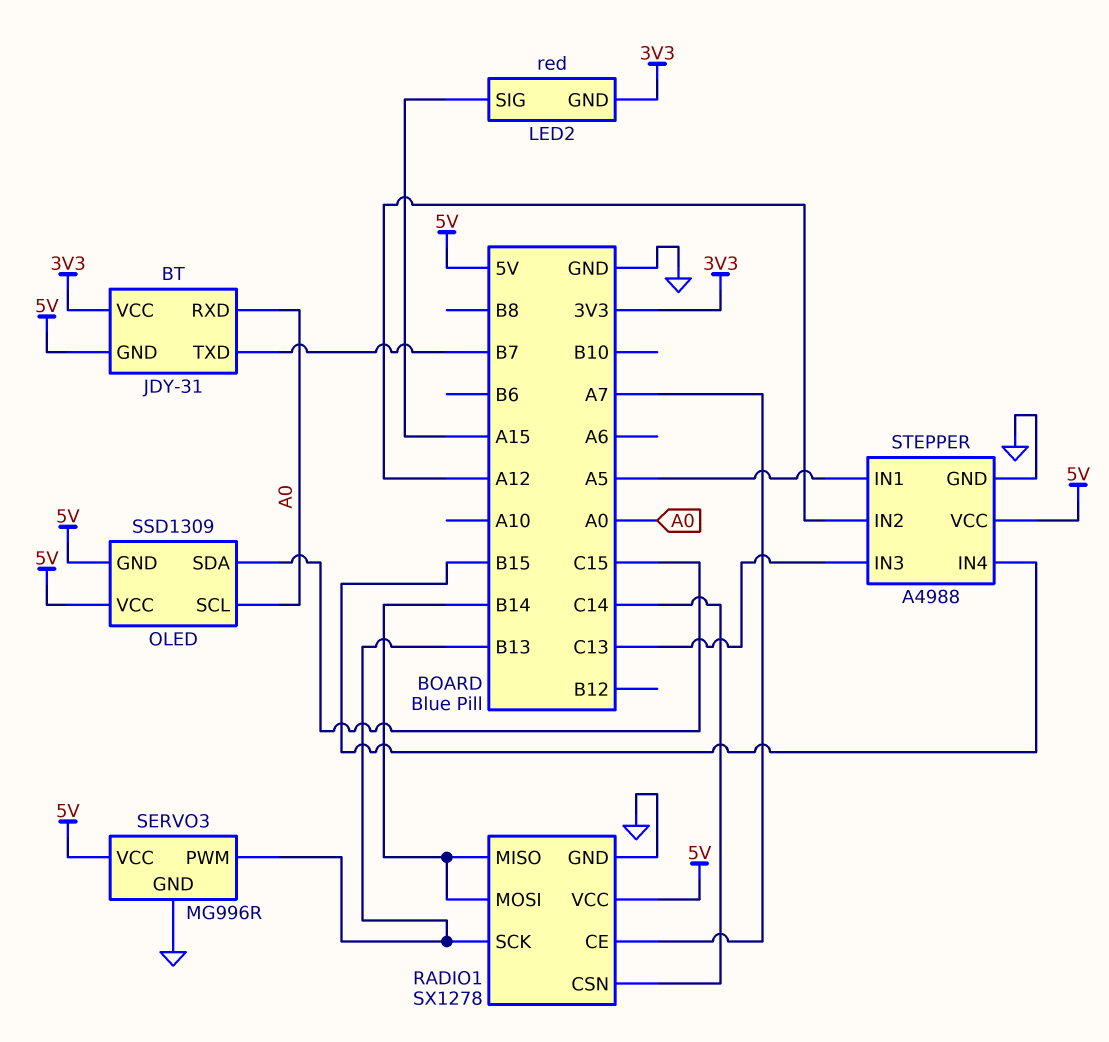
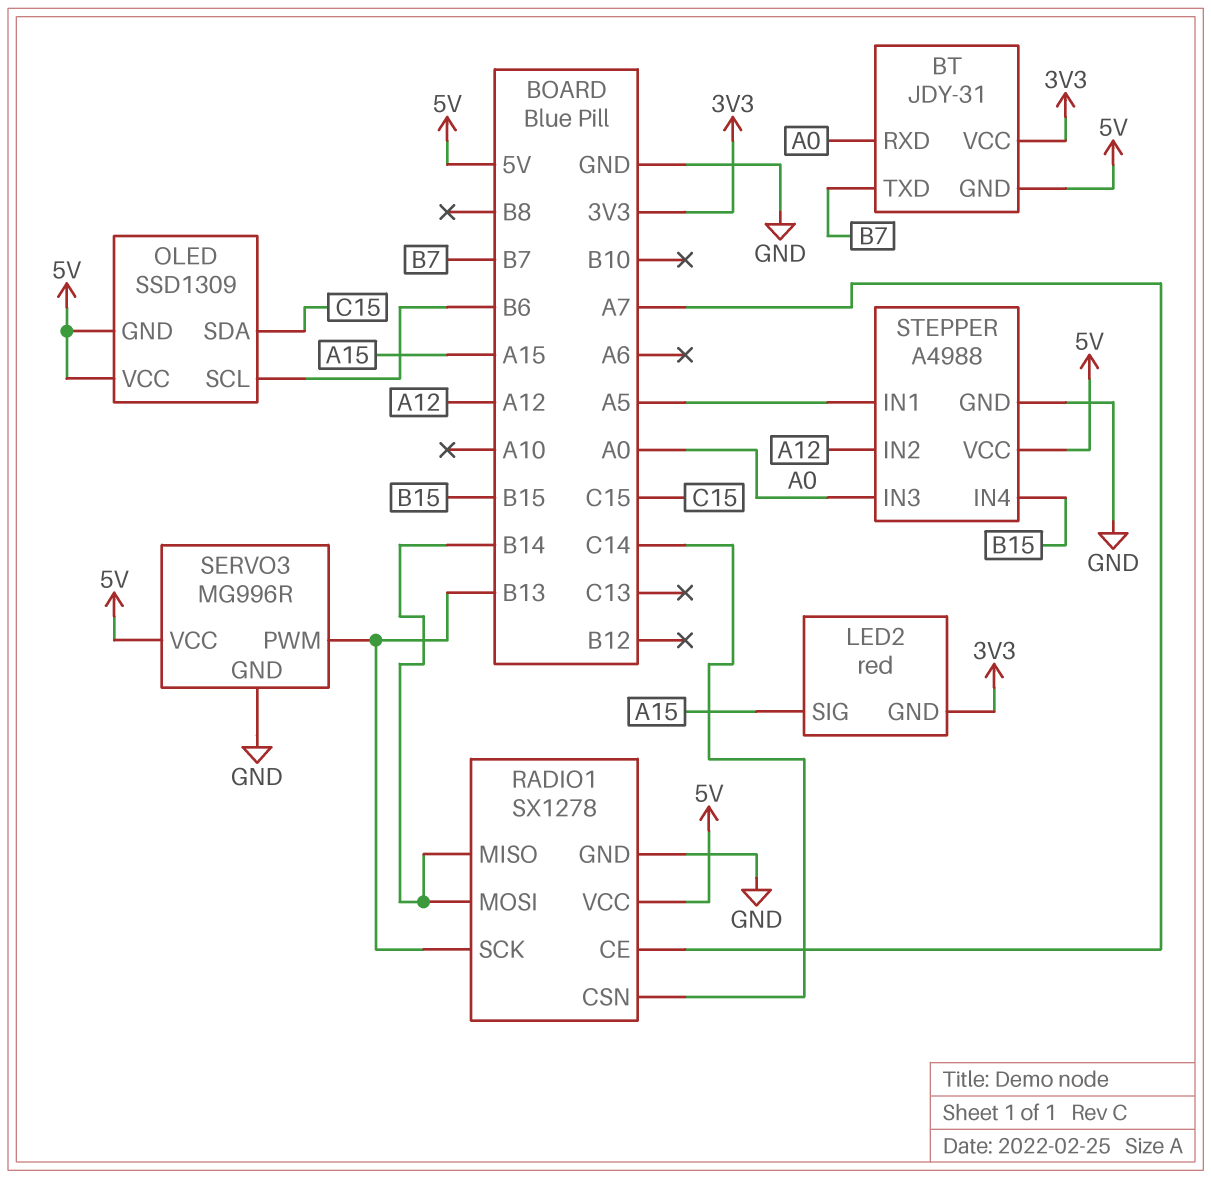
OLED pin SCL: A0 -> B6
STEPPER pin IN3: C13 -> A0

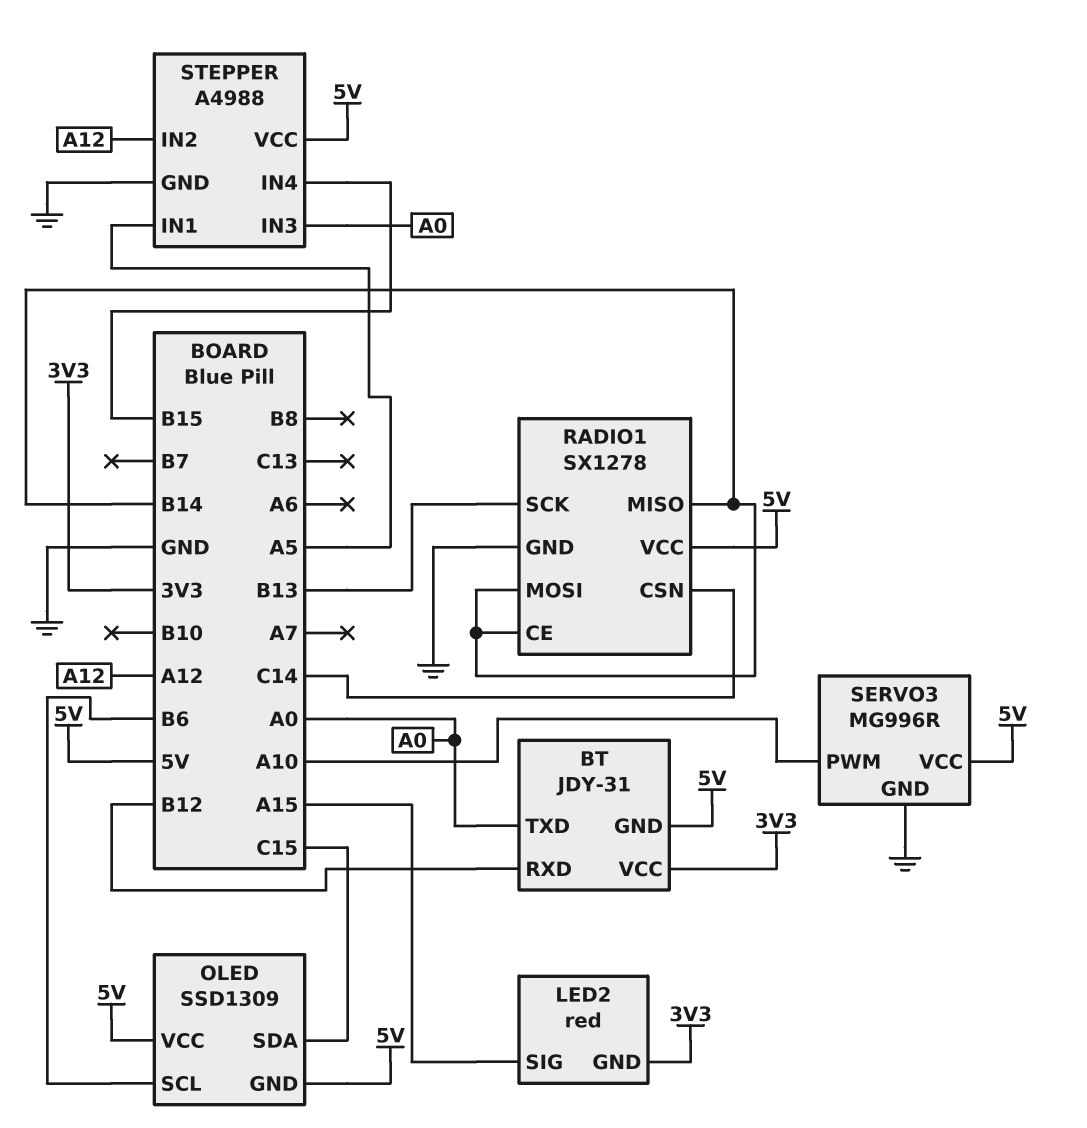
BT pin RXD: A0 -> B12
BT pin TXD: B7 -> A0
RADIO1 pin CE: A7 -> B14
SERVO3 pin PWM: B13 -> A10

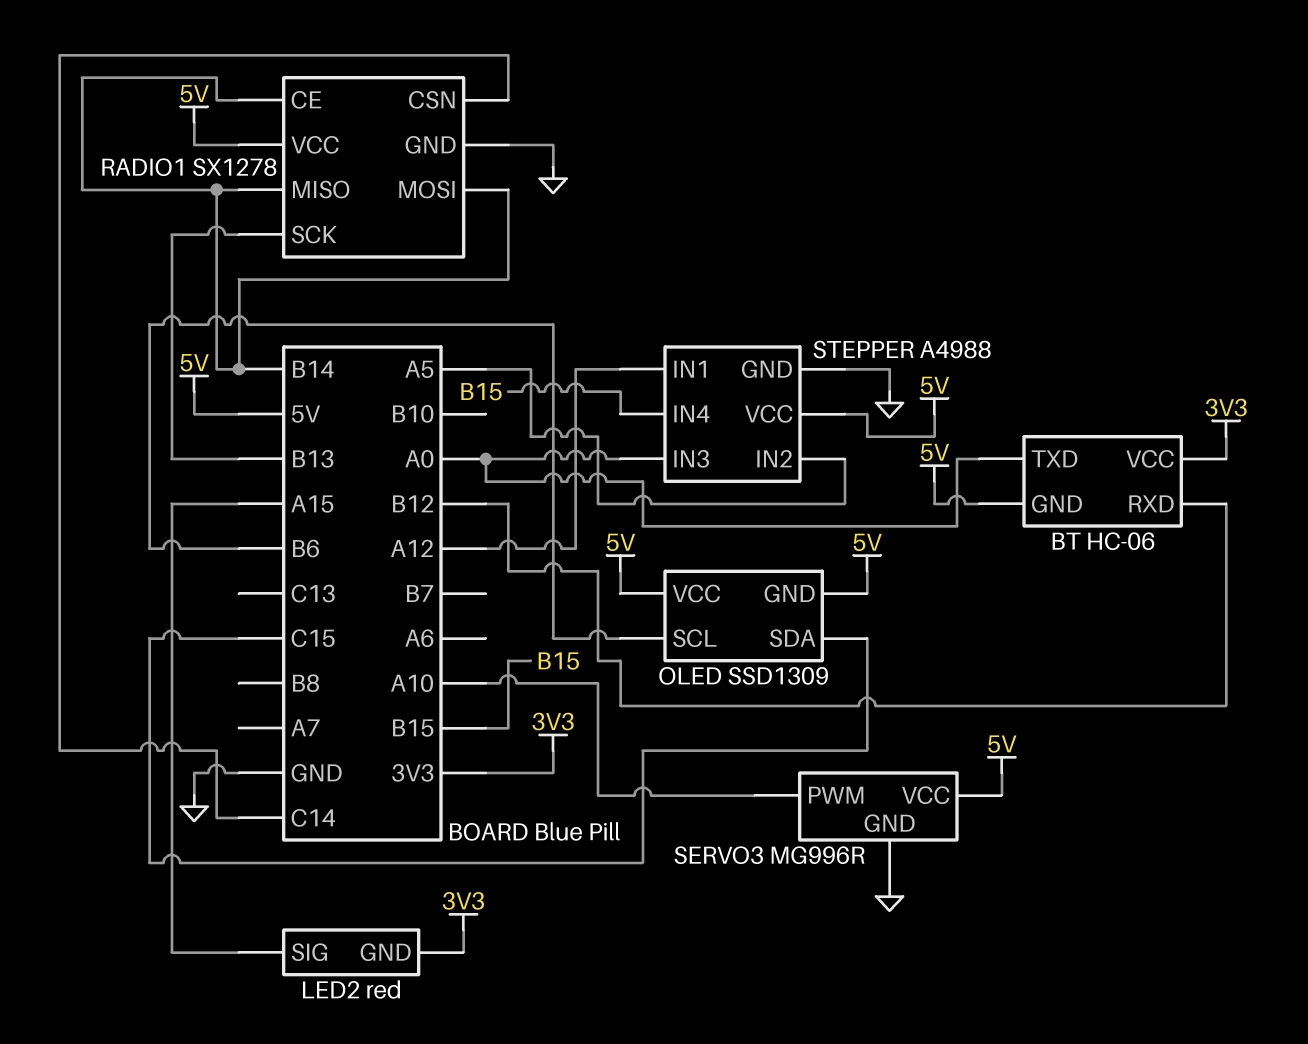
BT: JDY-31 -> HC-06
STEPPER pin IN1: A5 -> A12
STEPPER pin IN2: A12 -> A5

